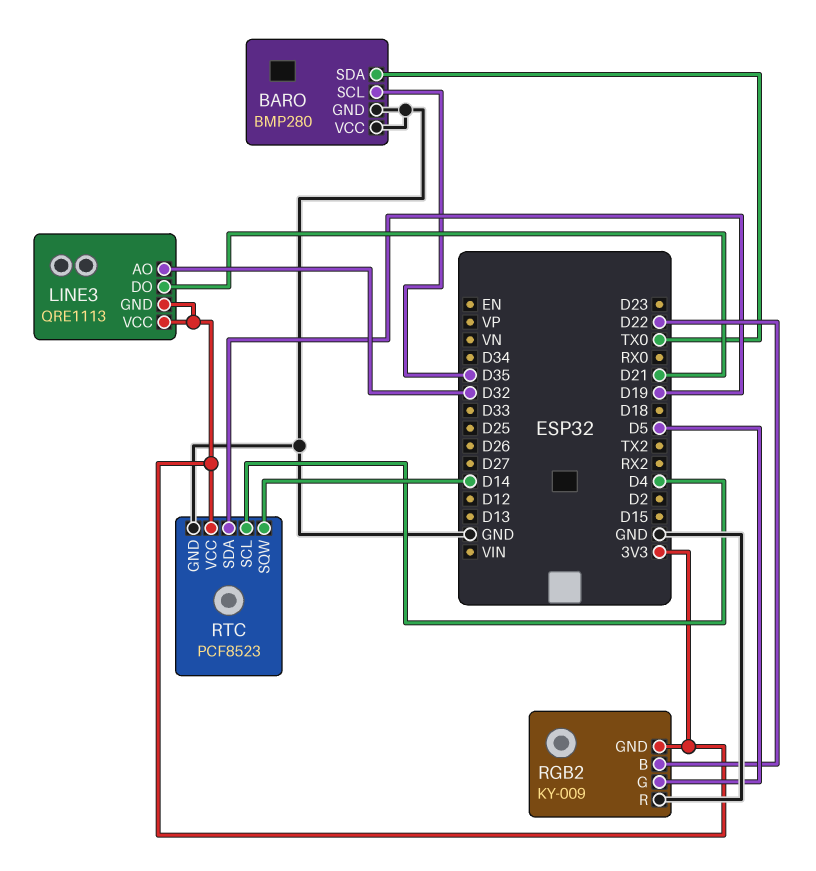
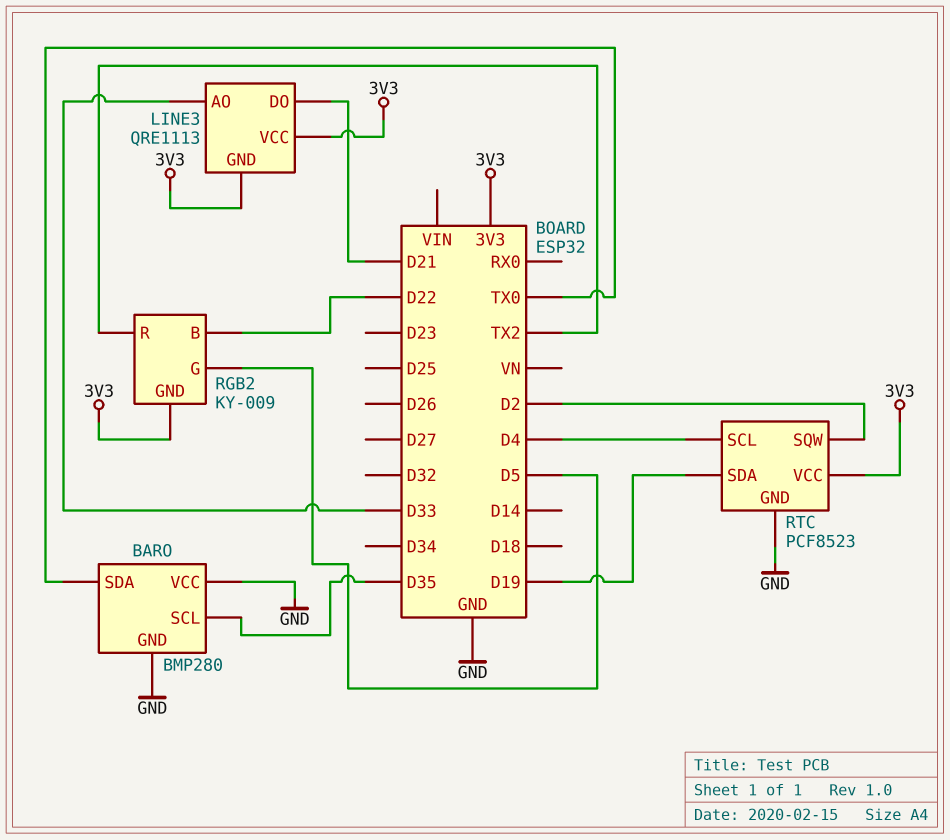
LINE3 pin AO: D32 -> D33
RGB2 pin R: GND -> TX2
RTC pin SQW: D14 -> D2

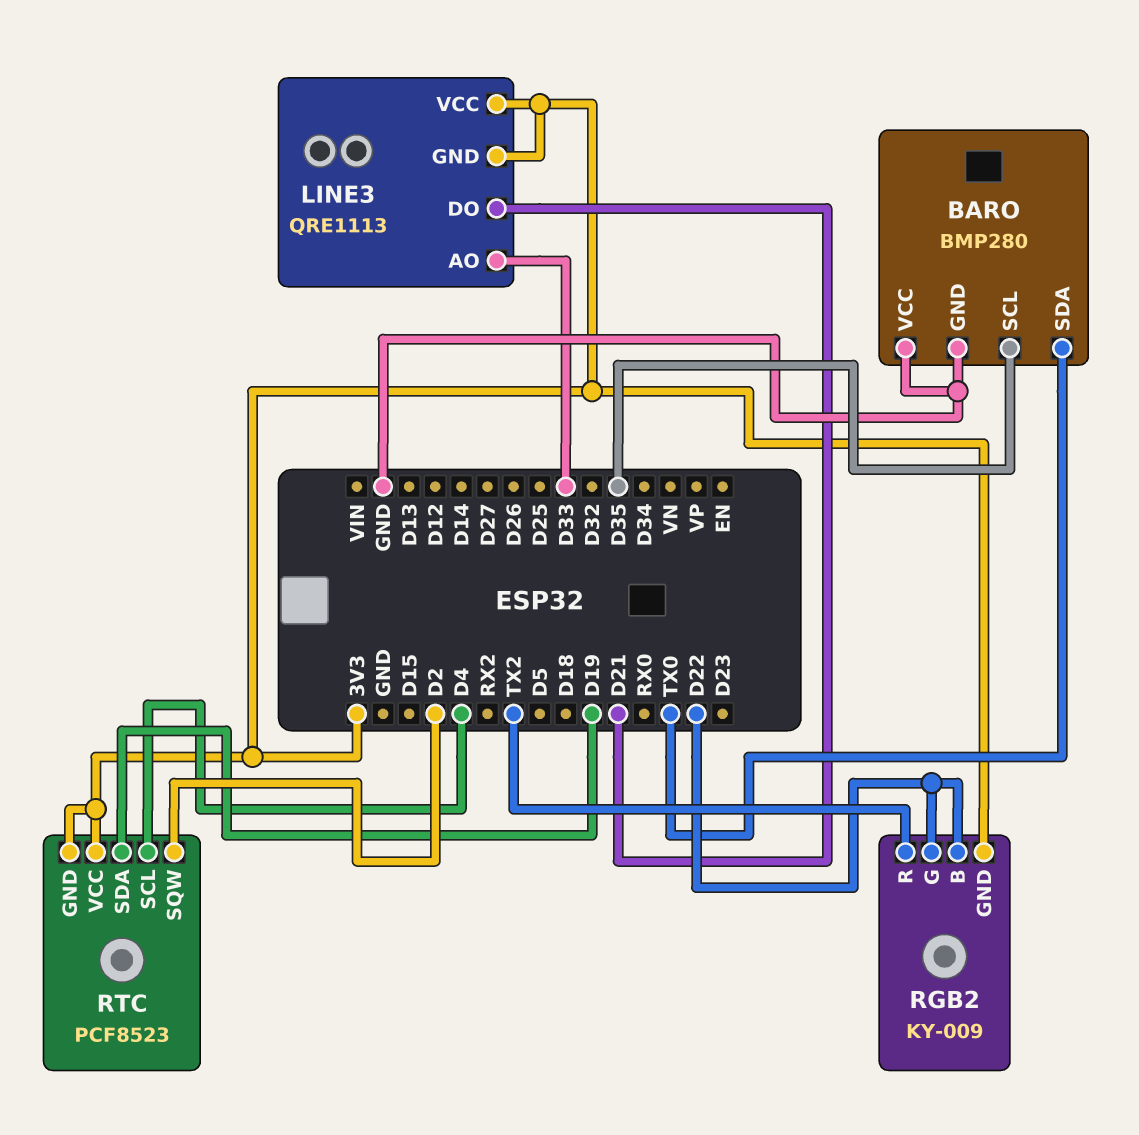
RGB2 pin G: D5 -> D22
RTC pin GND: GND -> 3V3

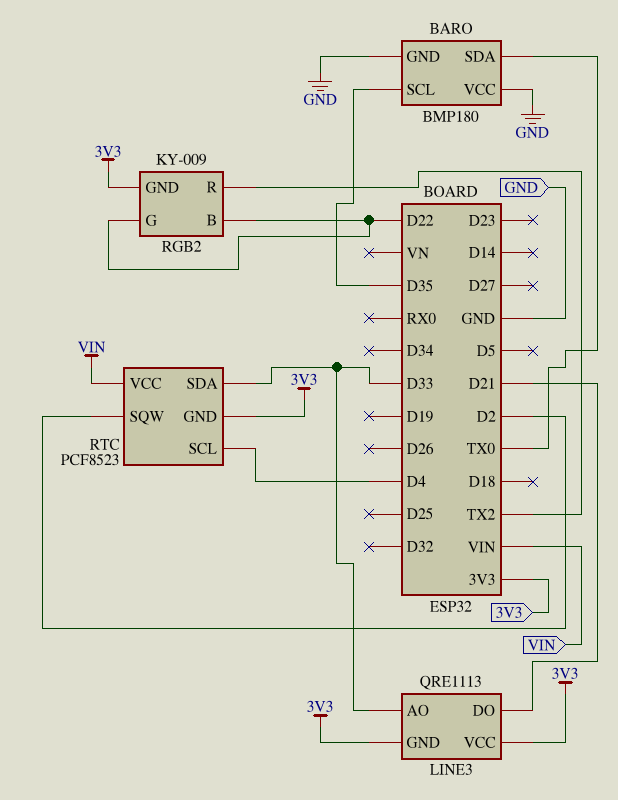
BARO: BMP280 -> BMP180
RTC pin SDA: D19 -> D33
RTC pin VCC: 3V3 -> VIN

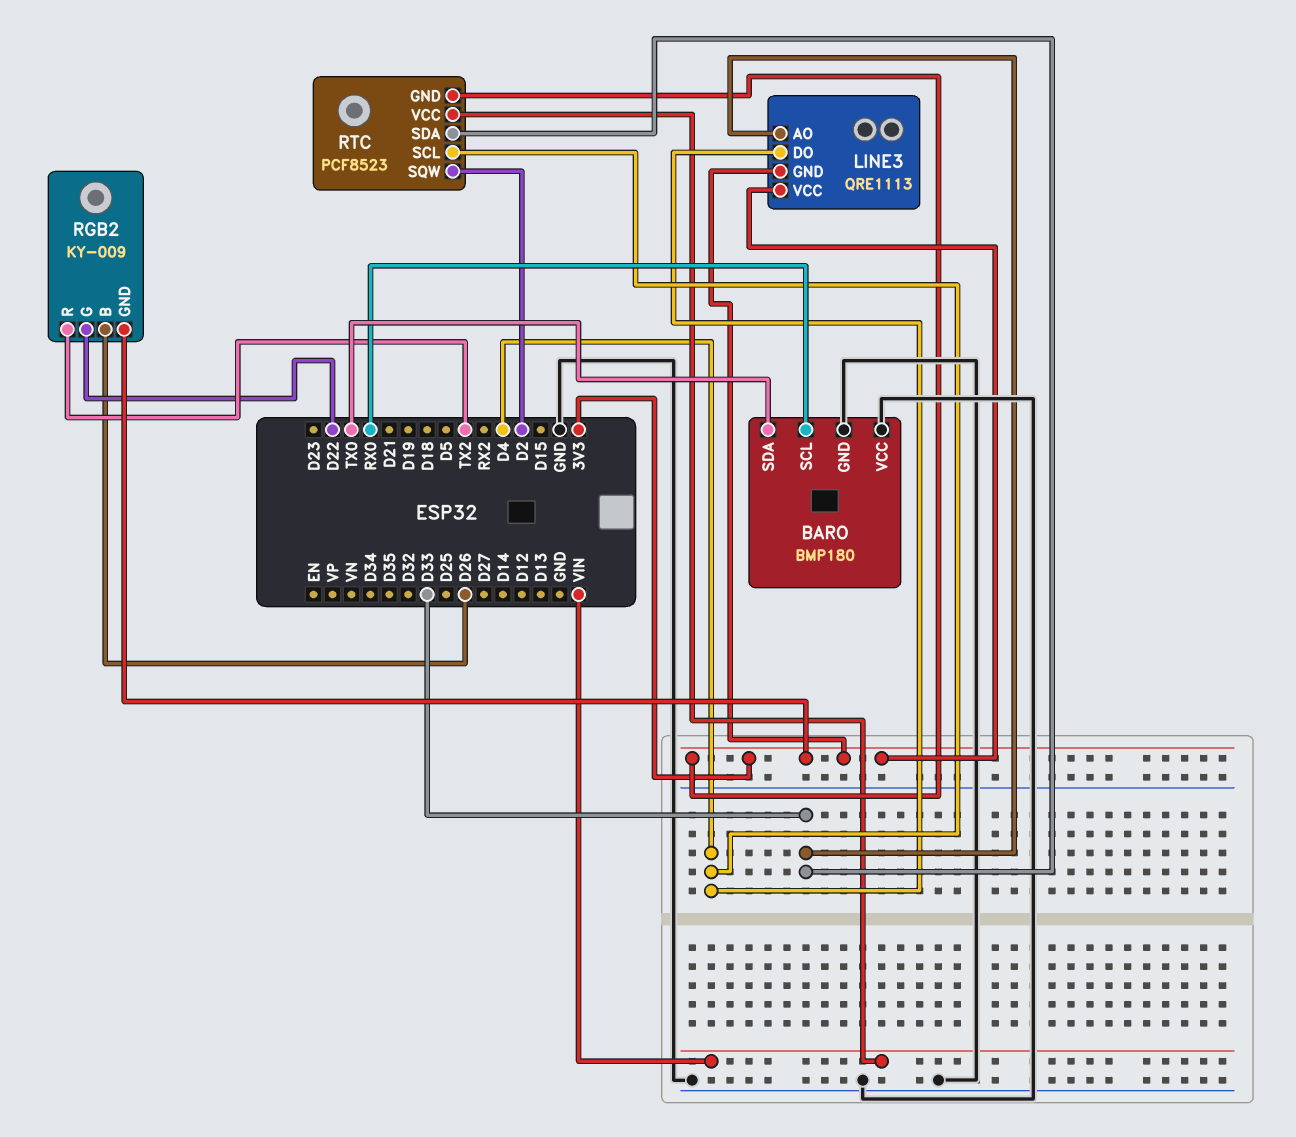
BARO pin SCL: D35 -> RX0
LINE3 pin DO: D21 -> D4
RGB2 pin B: D22 -> D26

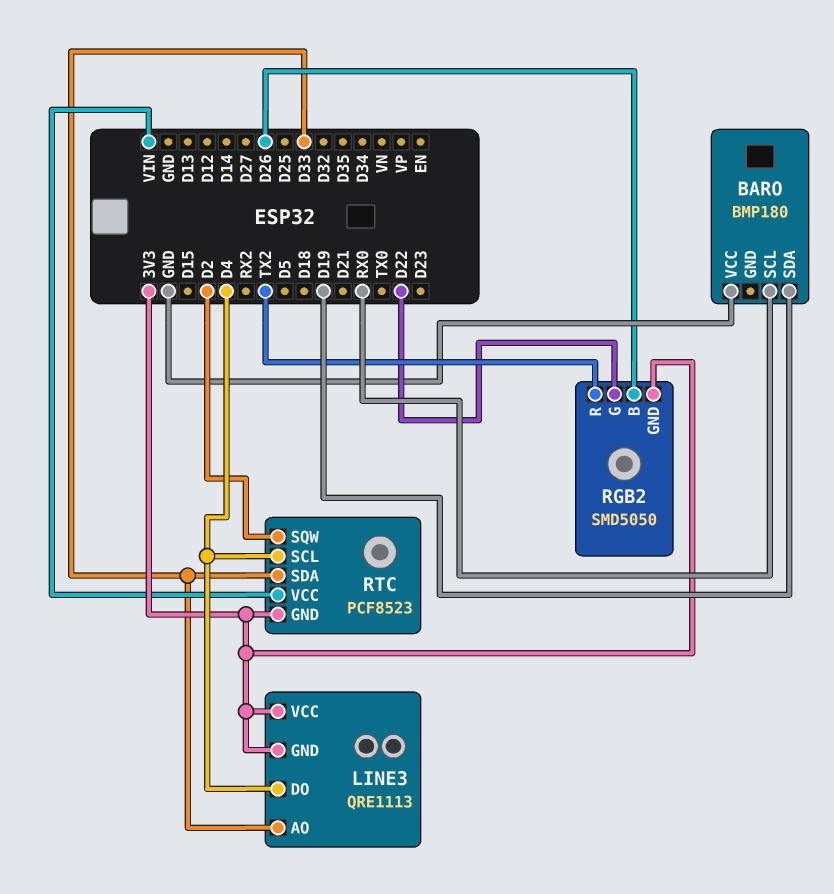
BARO pin GND: GND -> none
BARO pin SDA: TX0 -> D19
RGB2: KY-009 -> SMD5050

